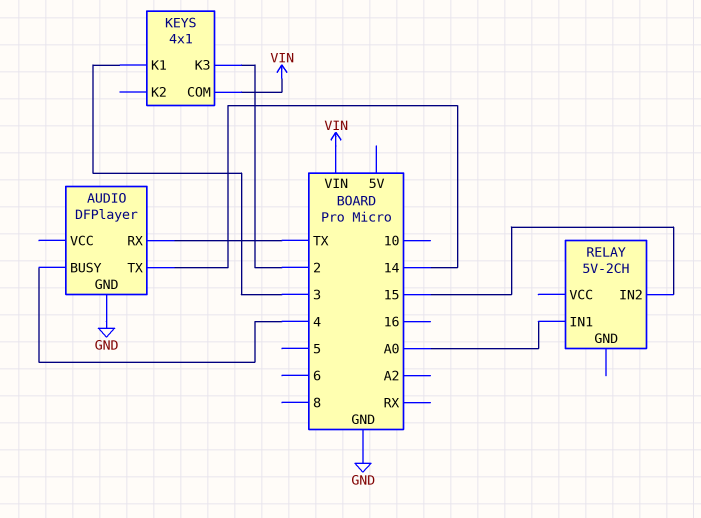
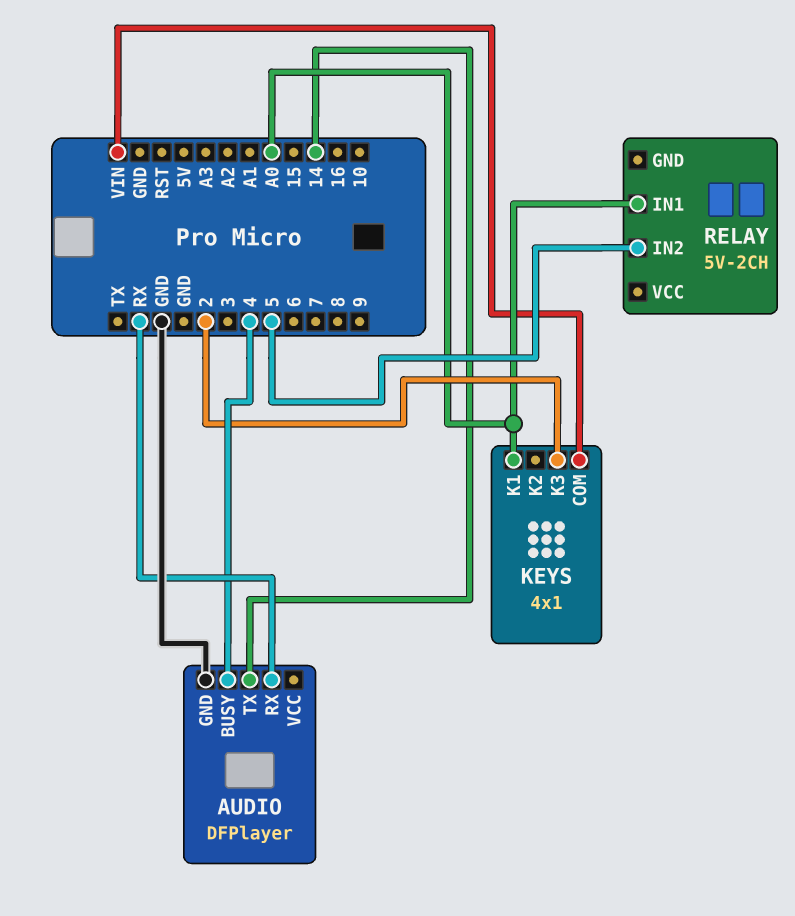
AUDIO pin RX: TX -> RX
KEYS pin K1: 3 -> A0
RELAY pin IN2: 15 -> 5

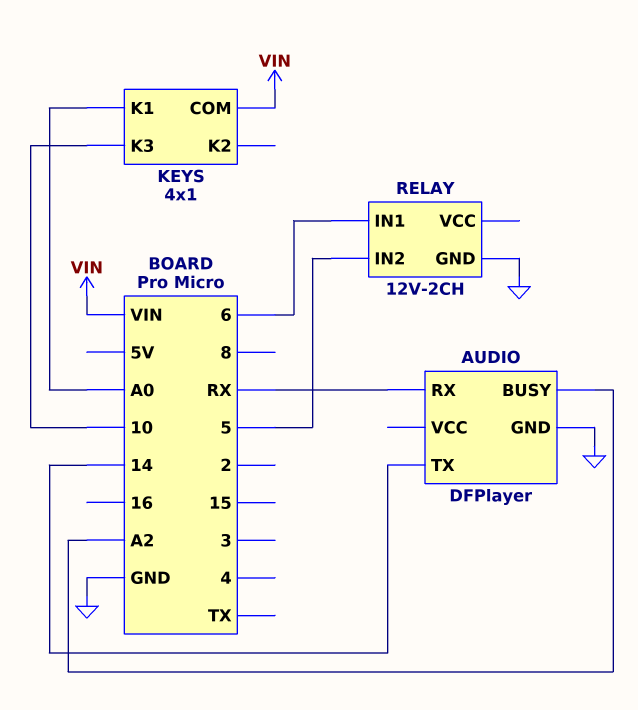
AUDIO pin BUSY: 4 -> A2
KEYS pin K3: 2 -> 10
RELAY: 5V-2CH -> 12V-2CH
RELAY pin GND: none -> GND
RELAY pin IN1: A0 -> 6

